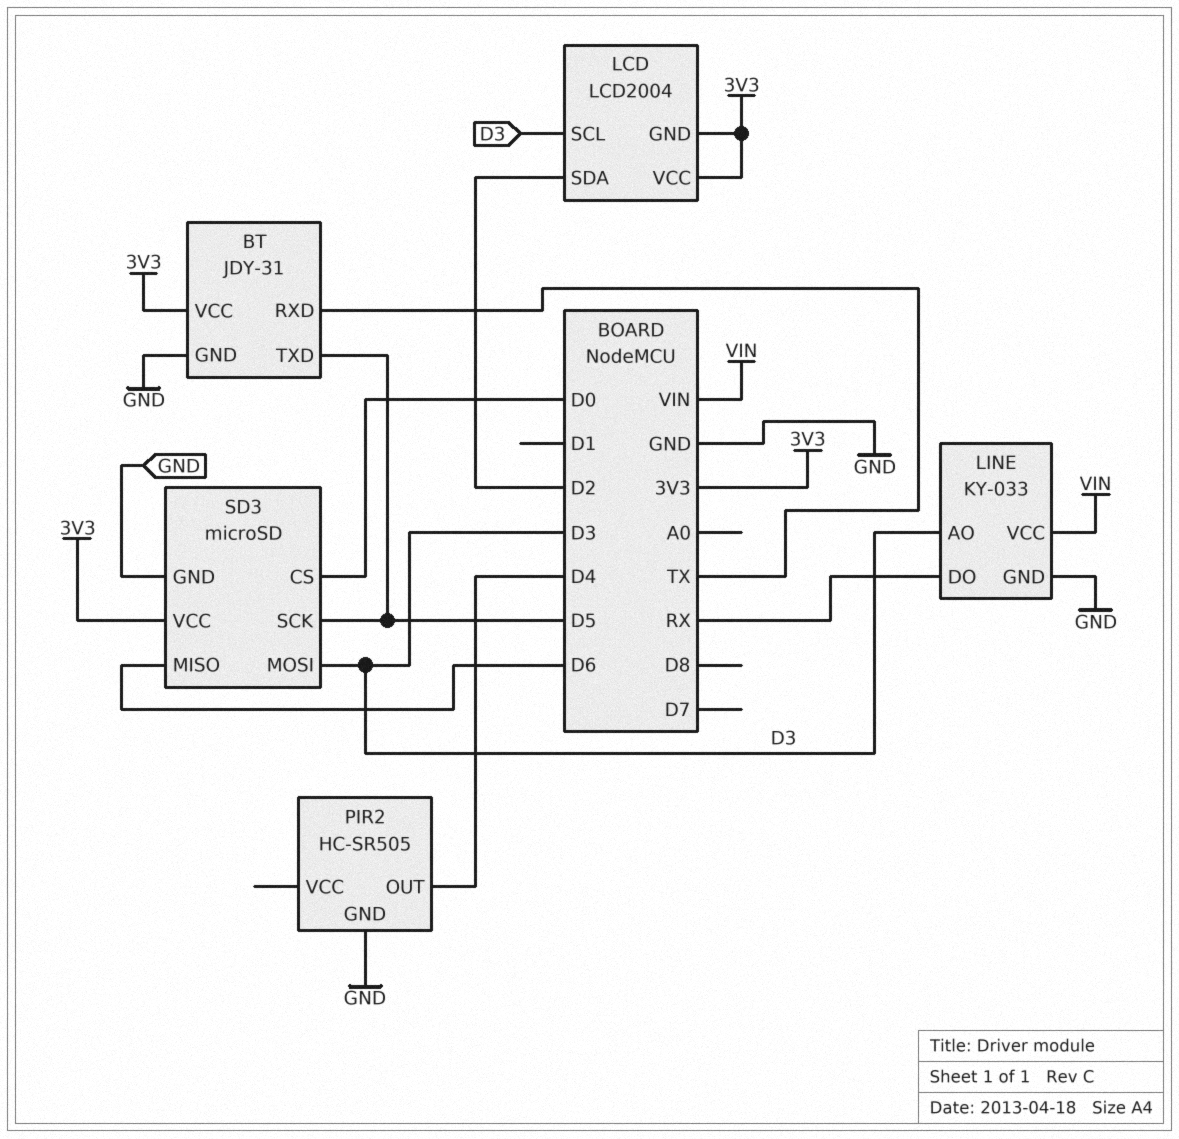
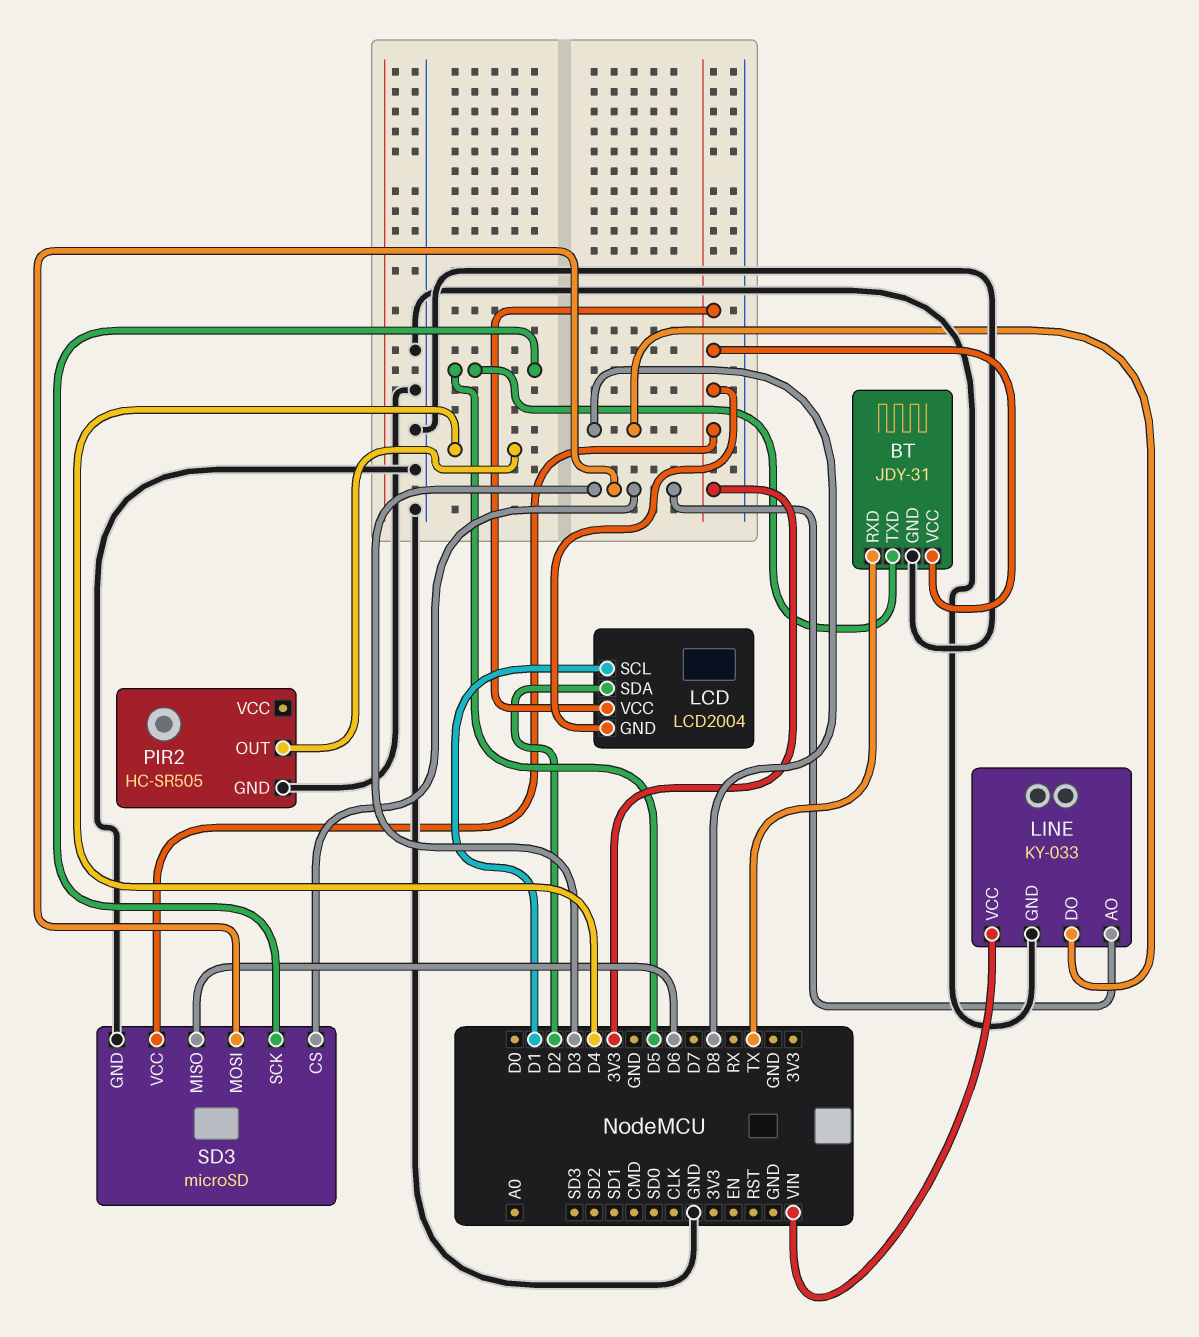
LCD pin SCL: D3 -> D1
LINE pin DO: RX -> D8
SD3 pin CS: D0 -> D3

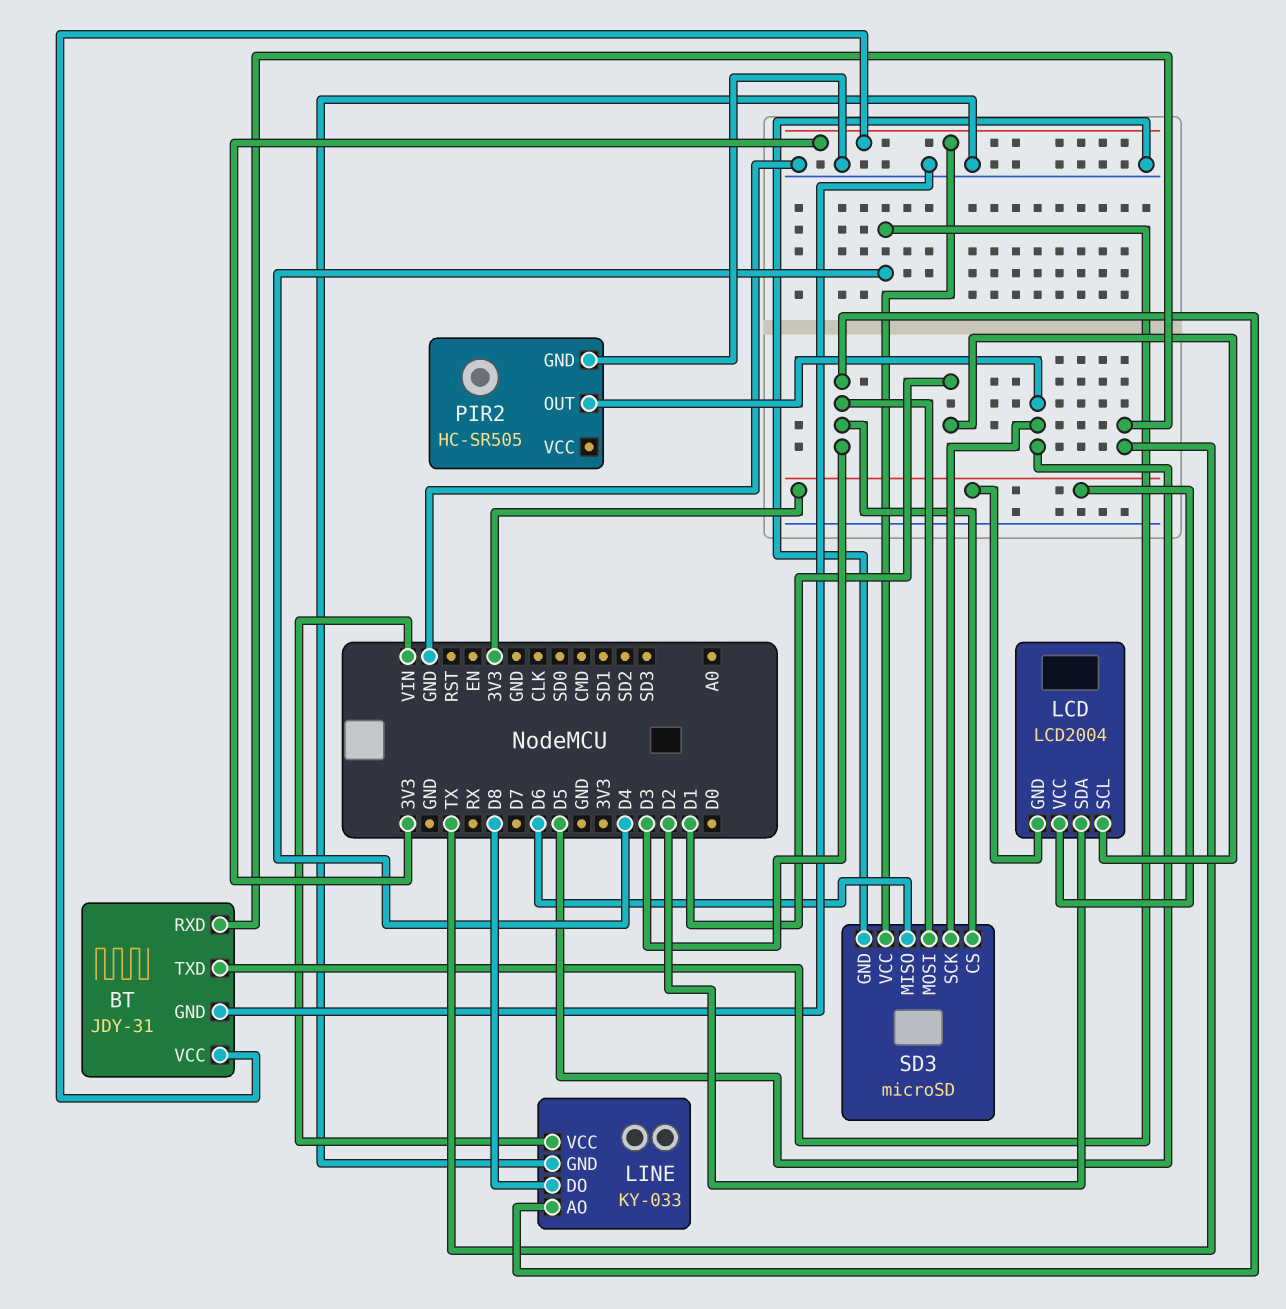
BT pin TXD: D5 -> D4
PIR2 pin OUT: D4 -> D5

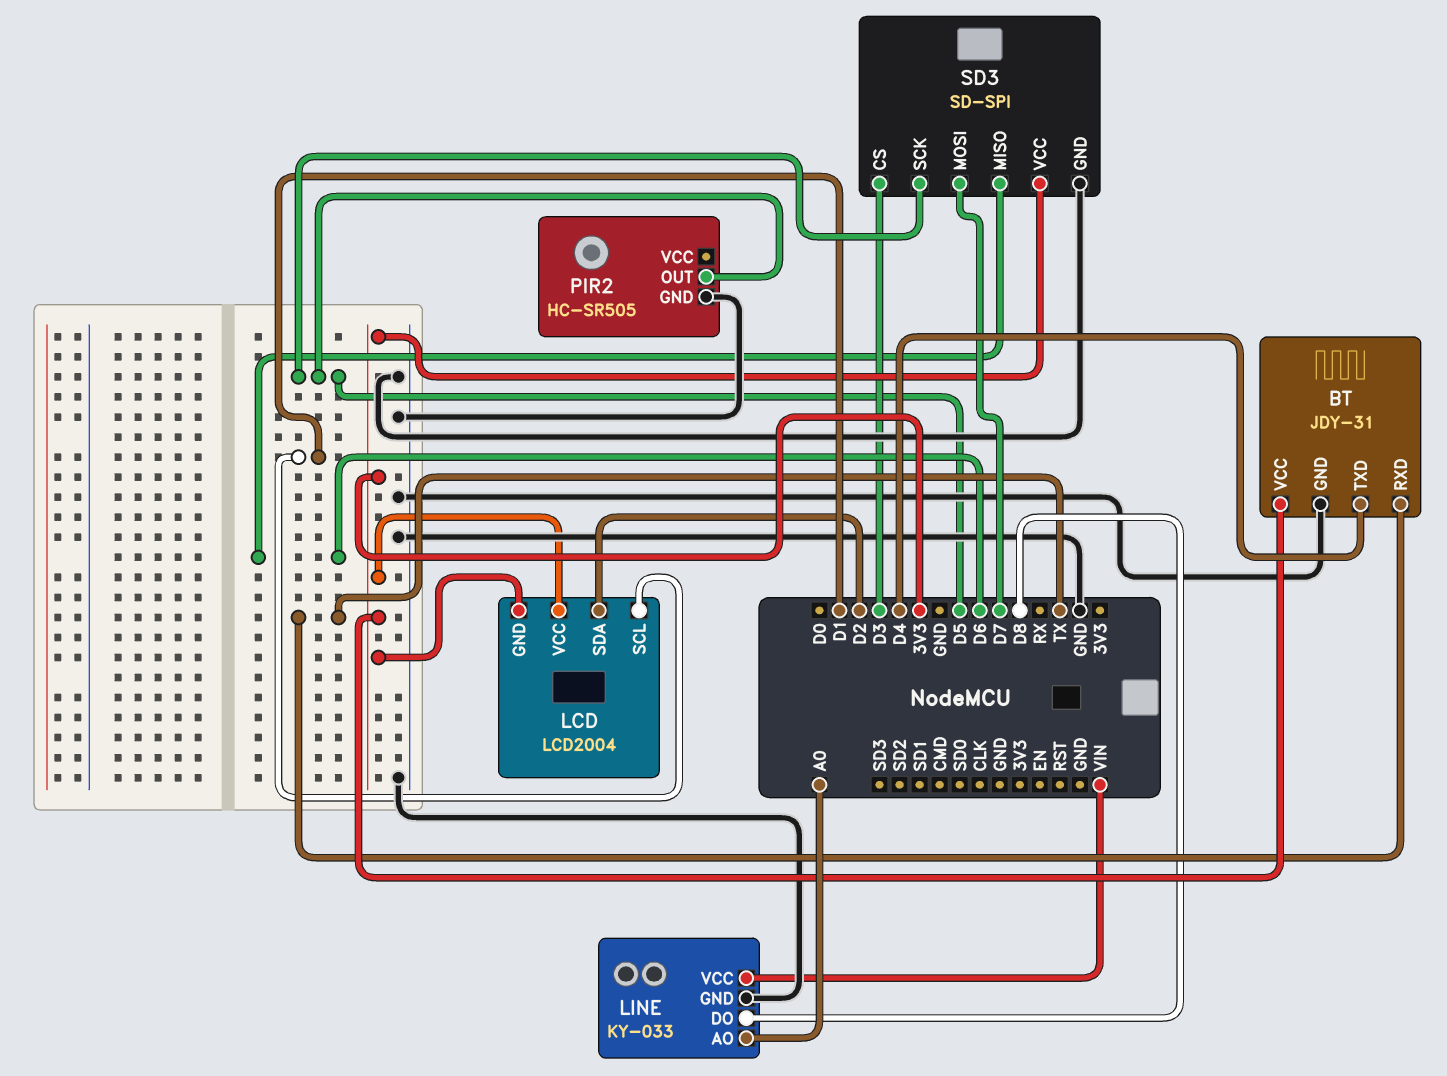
LINE pin AO: D3 -> A0
SD3: microSD -> SD-SPI
SD3 pin MOSI: D3 -> D7

